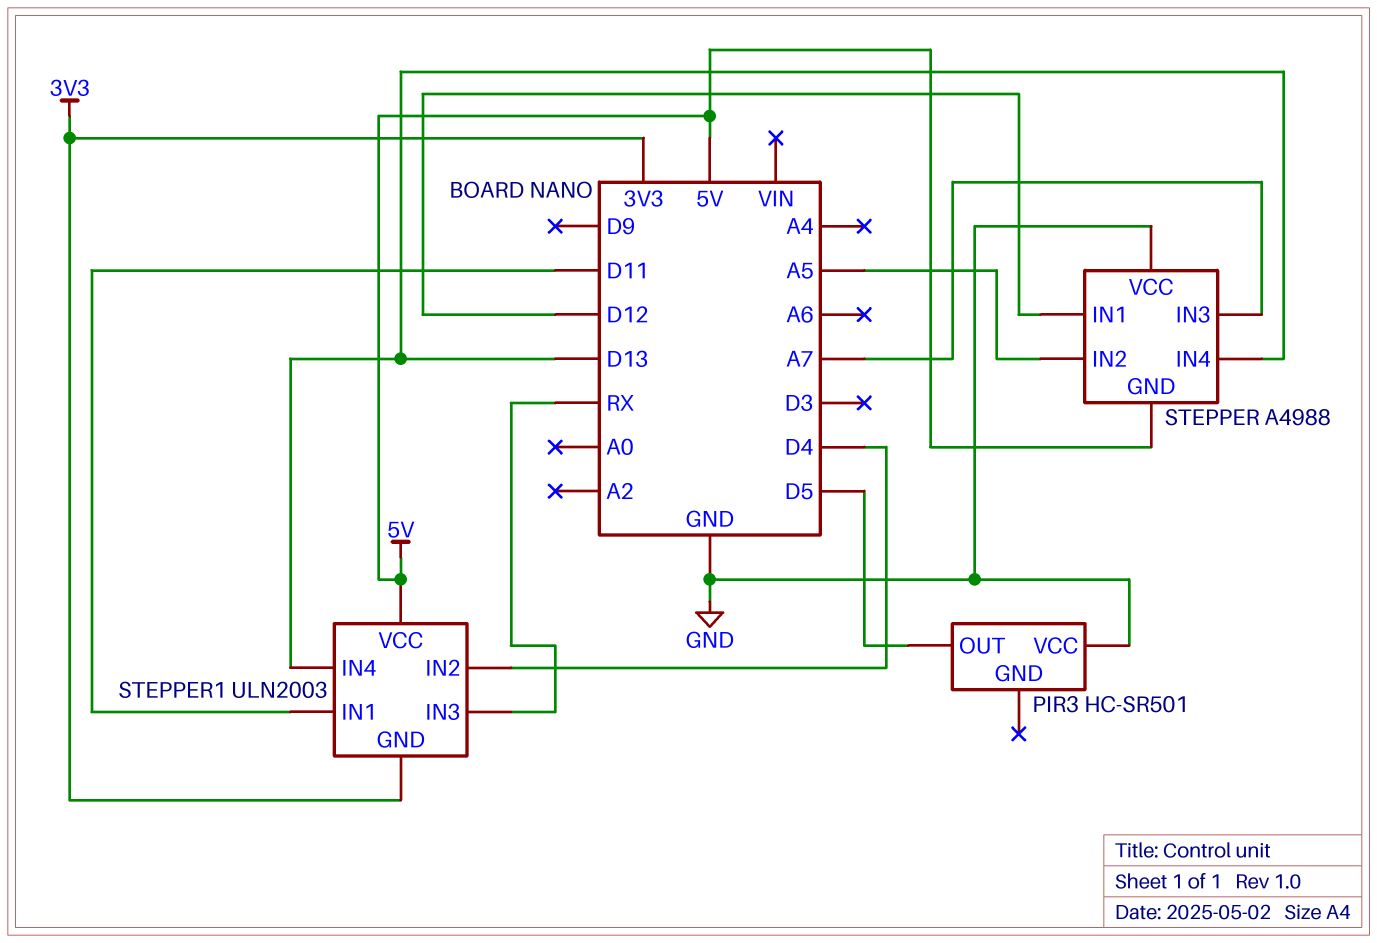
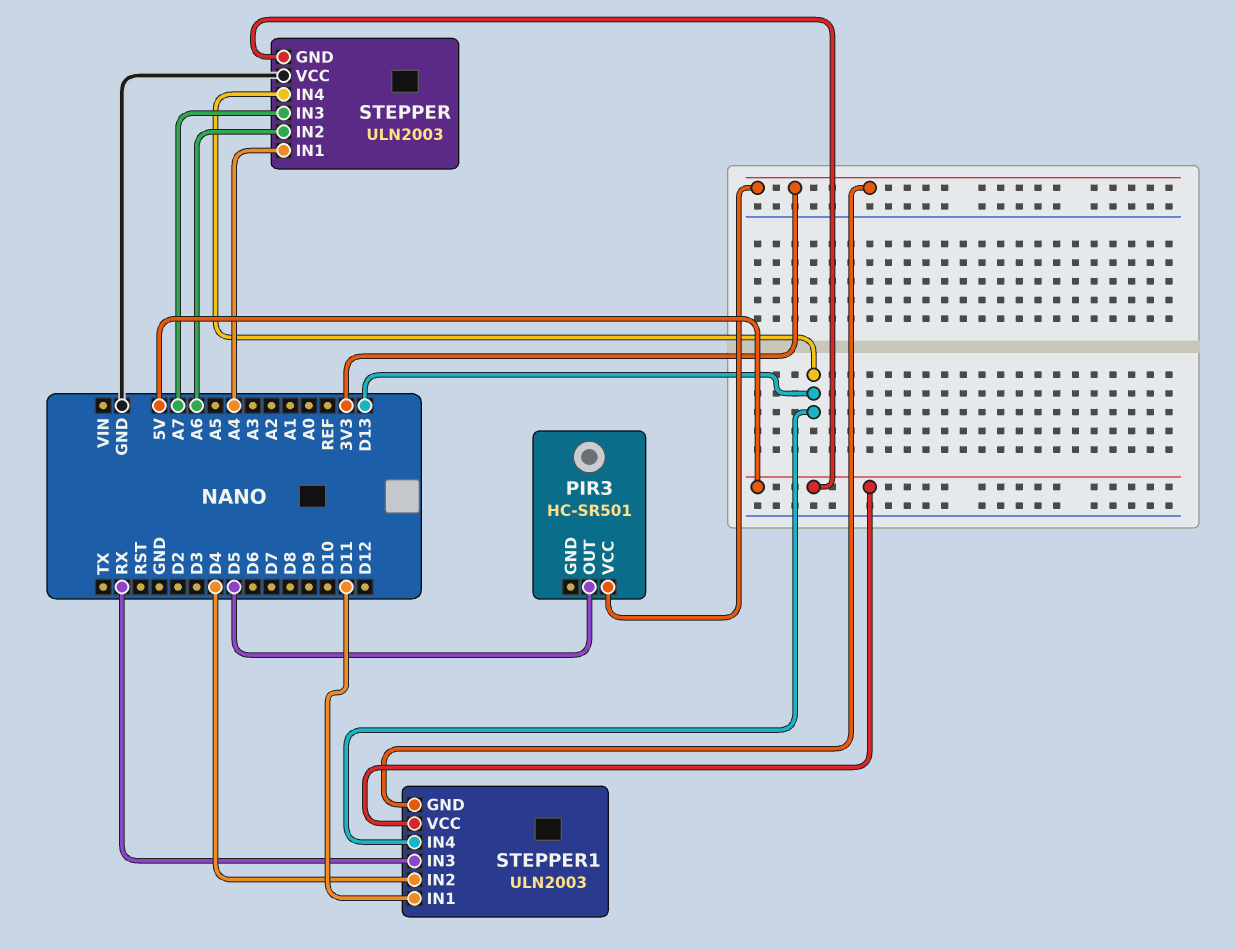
PIR3 pin VCC: GND -> 3V3
STEPPER: A4988 -> ULN2003
STEPPER pin IN1: D12 -> A4
STEPPER pin IN2: A5 -> A6

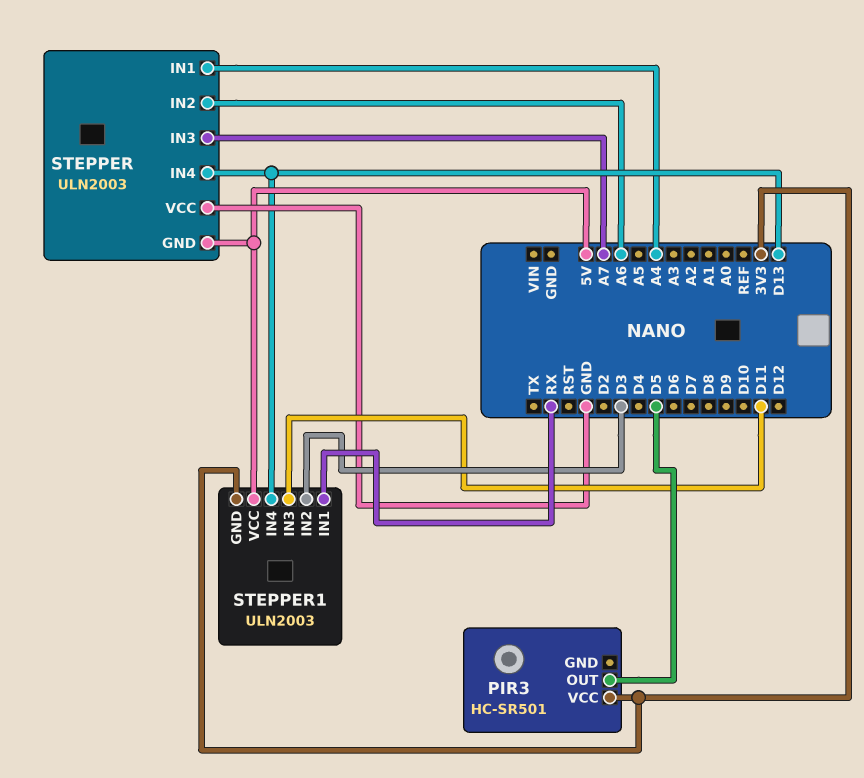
STEPPER1 pin IN1: D11 -> RX
STEPPER1 pin IN2: D4 -> D3
STEPPER1 pin IN3: RX -> D11

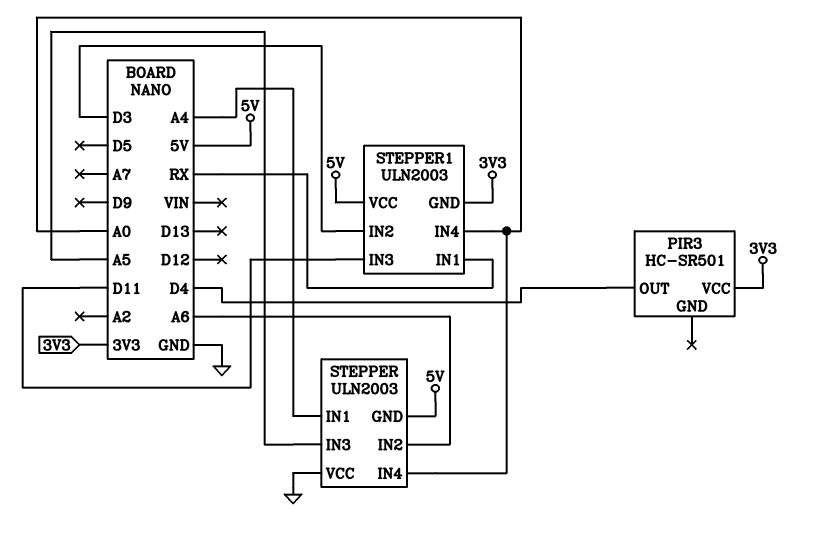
PIR3 pin OUT: D5 -> D4
STEPPER pin IN3: A7 -> A5
STEPPER pin IN4: D13 -> A0
STEPPER1 pin IN4: D13 -> A0

